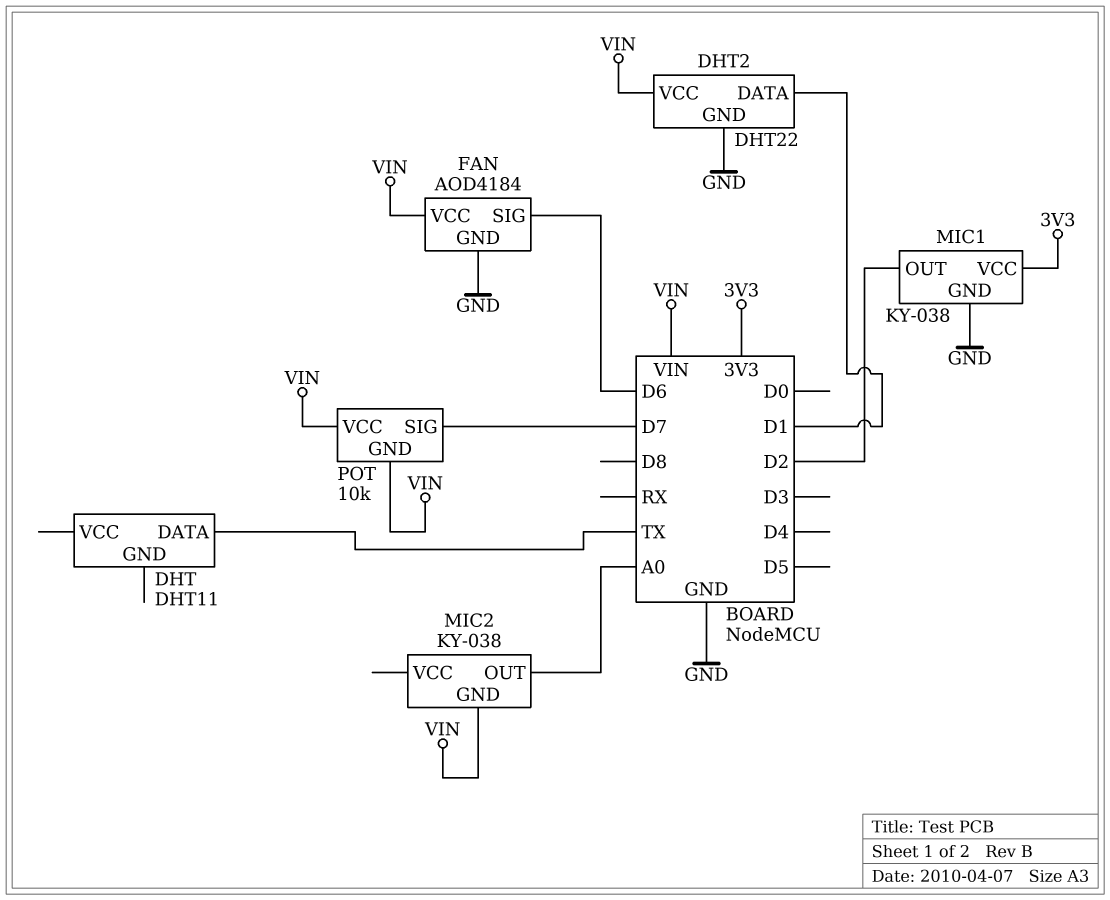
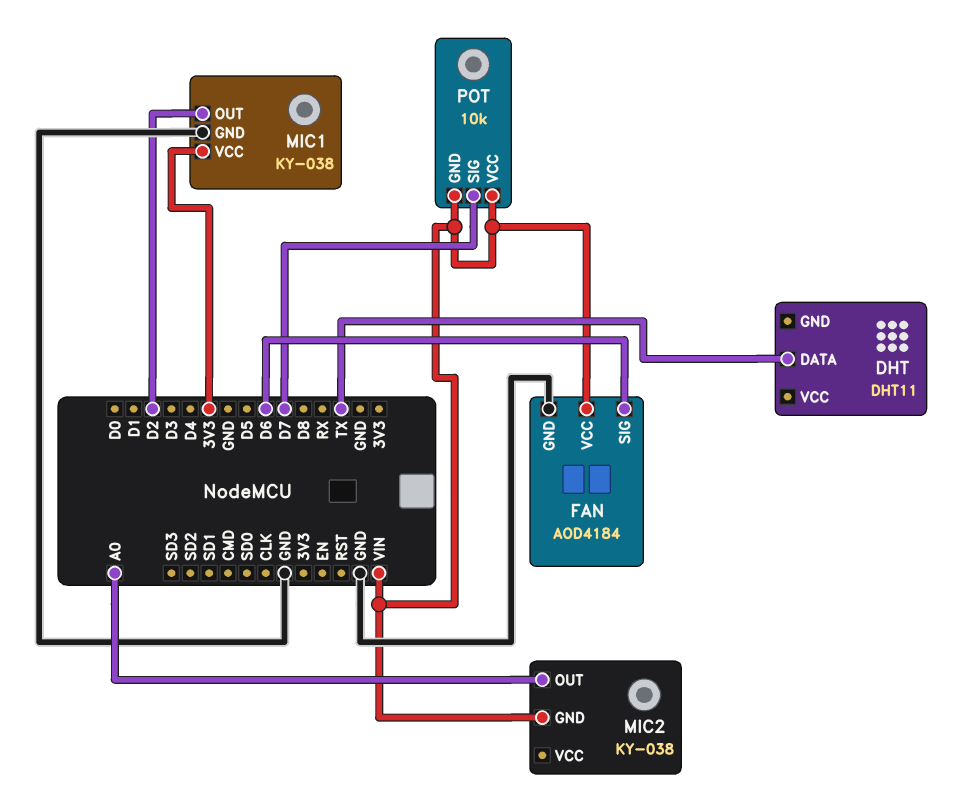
DHT2: DHT22 -> none
DHT2 pin DATA: D1 -> none
DHT2 pin GND: GND -> none
DHT2 pin VCC: VIN -> none

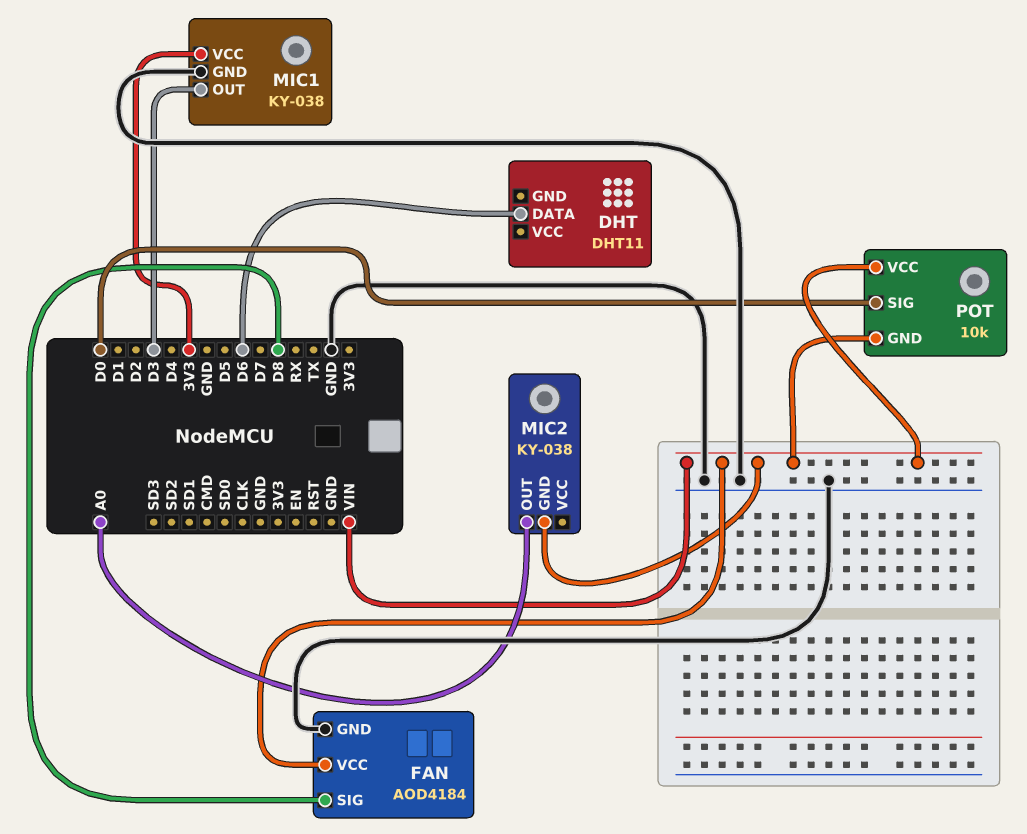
DHT pin DATA: TX -> D6
FAN pin SIG: D6 -> D8
MIC1 pin OUT: D2 -> D3
POT pin SIG: D7 -> D0

